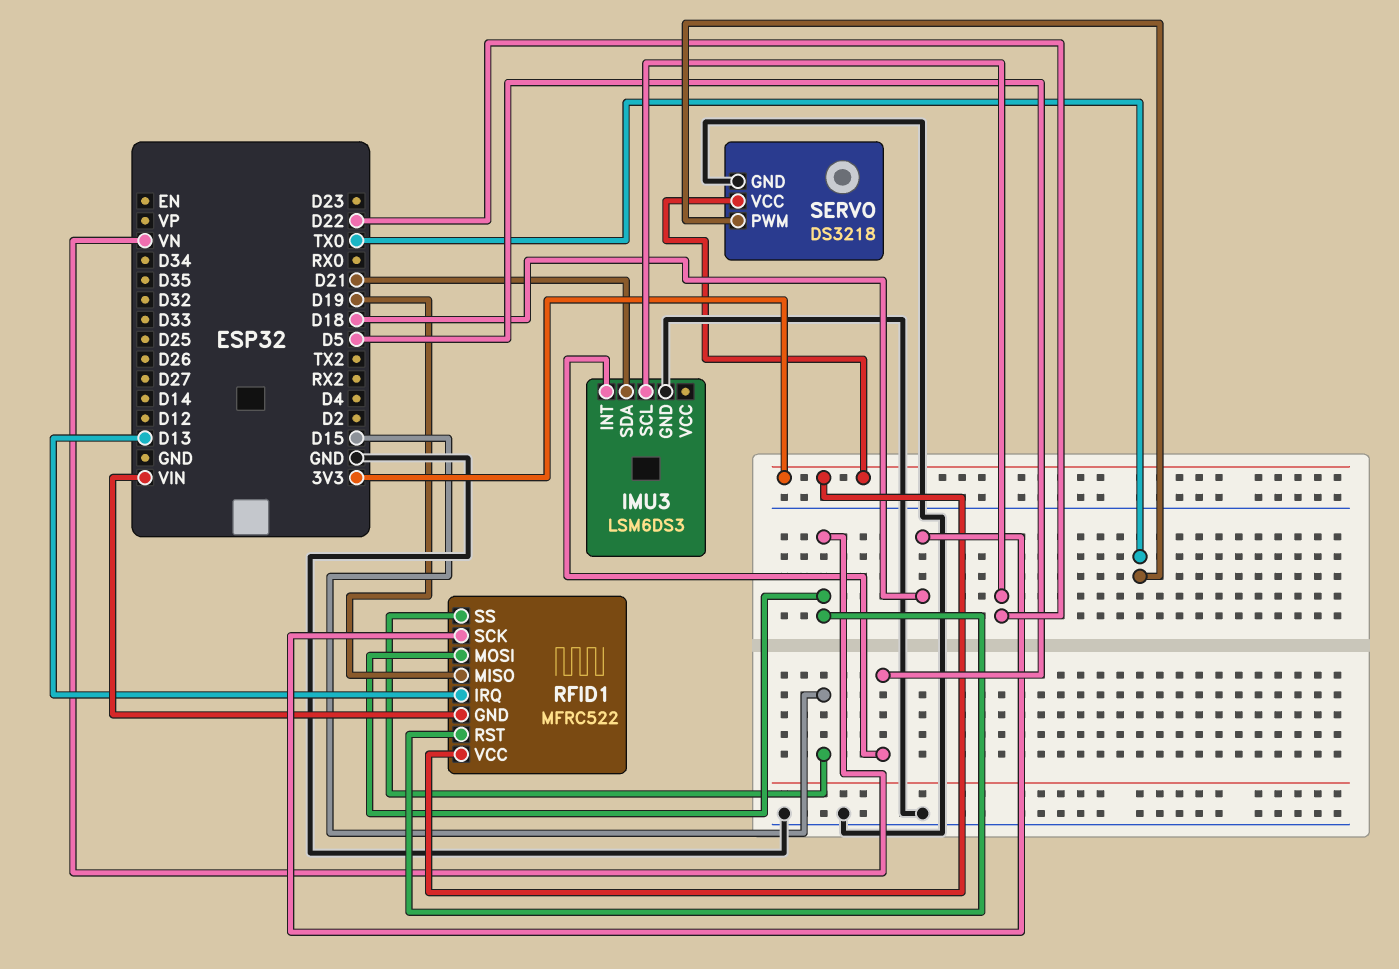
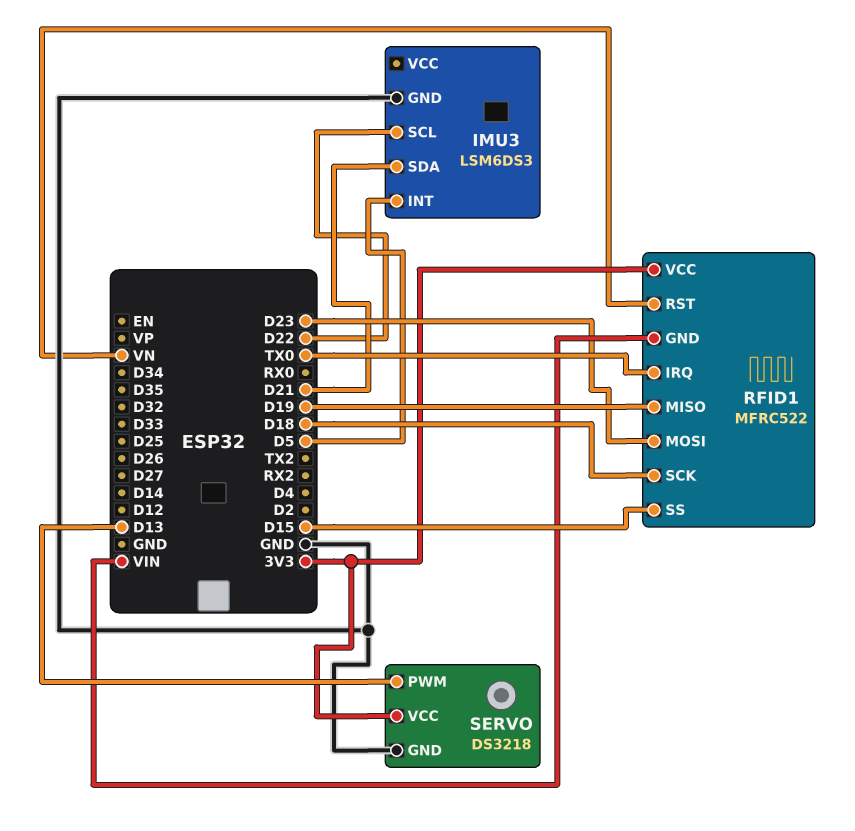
RFID1 pin IRQ: D13 -> TX0
RFID1 pin MOSI: VN -> D23
SERVO pin PWM: TX0 -> D13

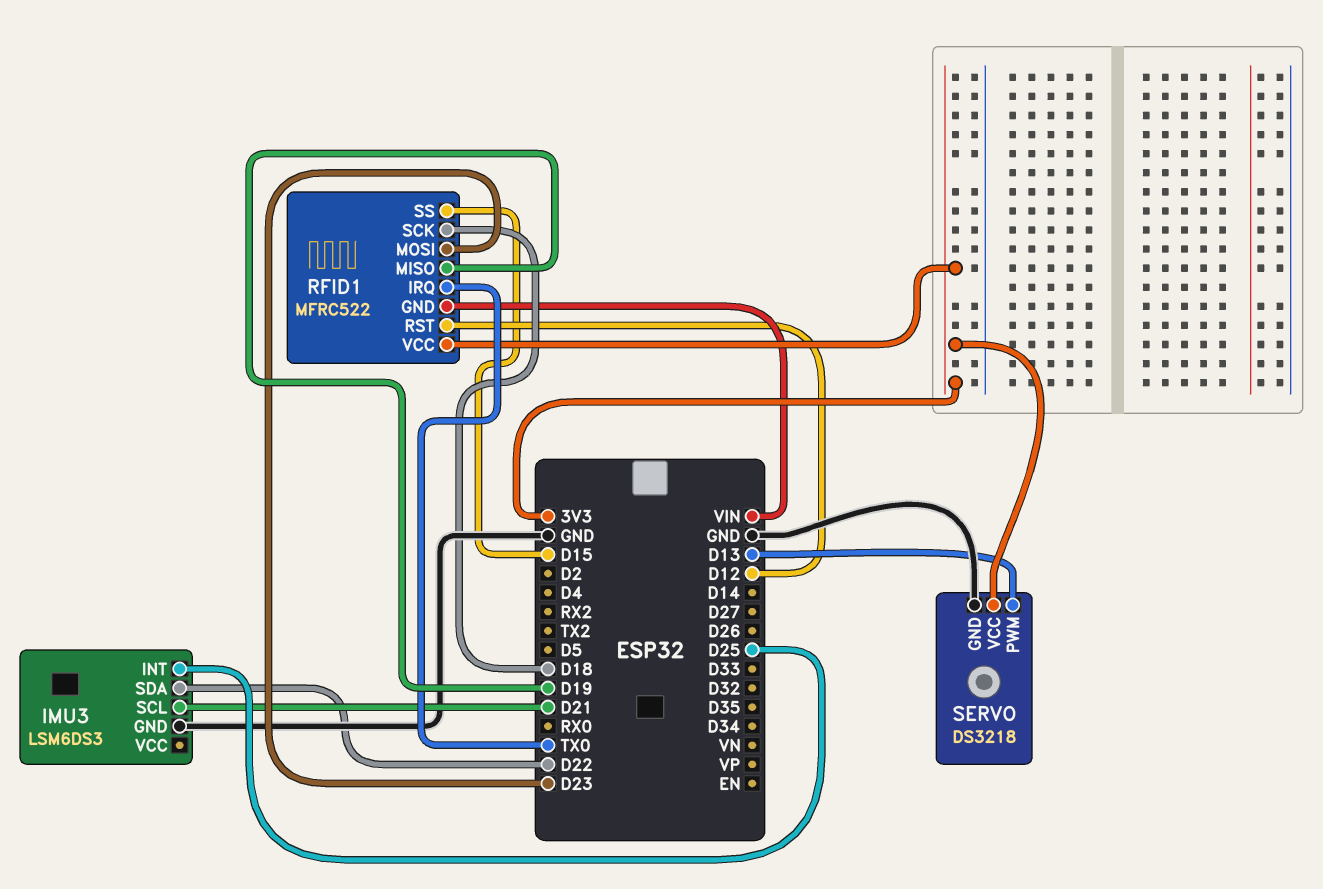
IMU3 pin INT: D5 -> D25
IMU3 pin SCL: D22 -> D21
IMU3 pin SDA: D21 -> D22
RFID1 pin RST: VN -> D12

